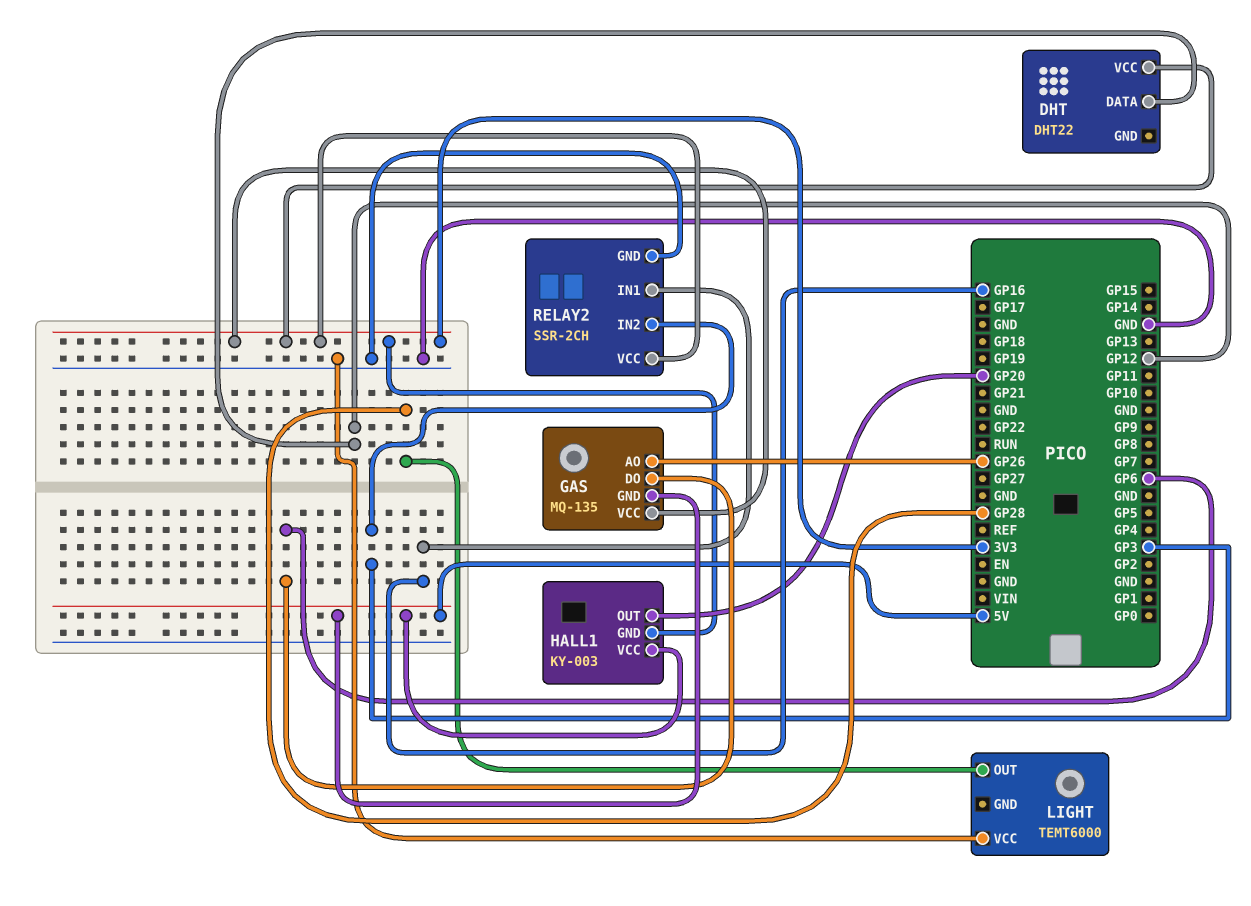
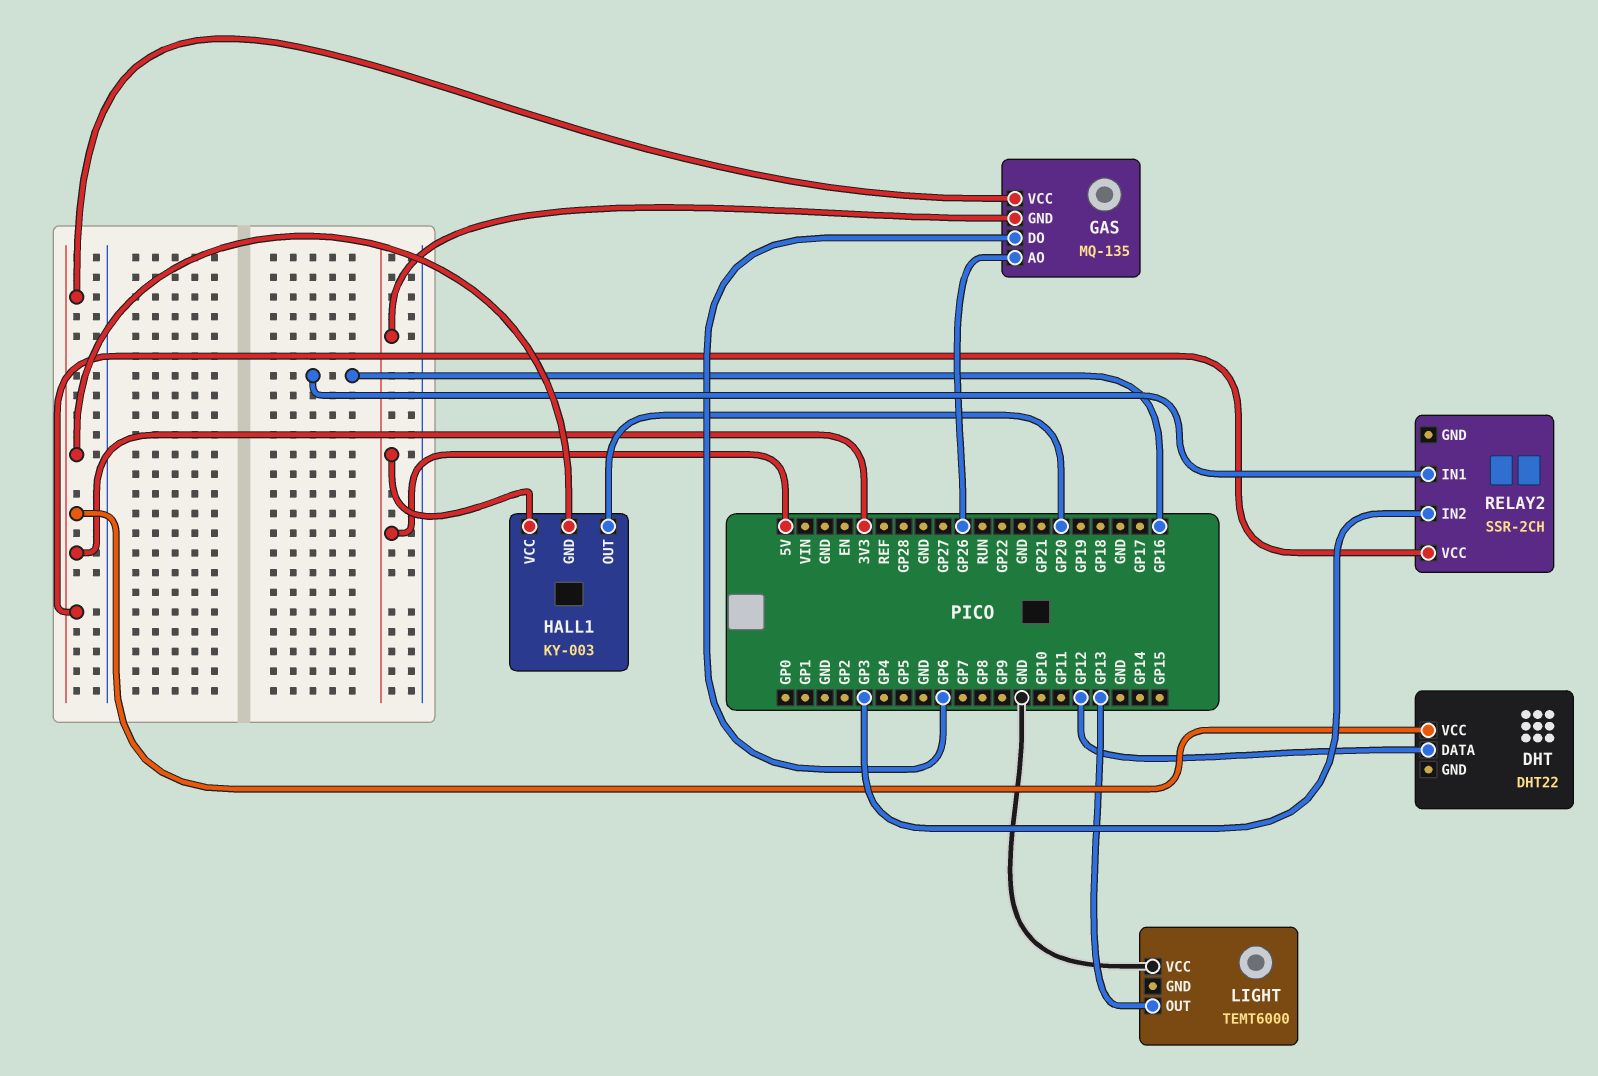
LIGHT pin OUT: GP28 -> GP13
RELAY2 pin GND: GND -> none

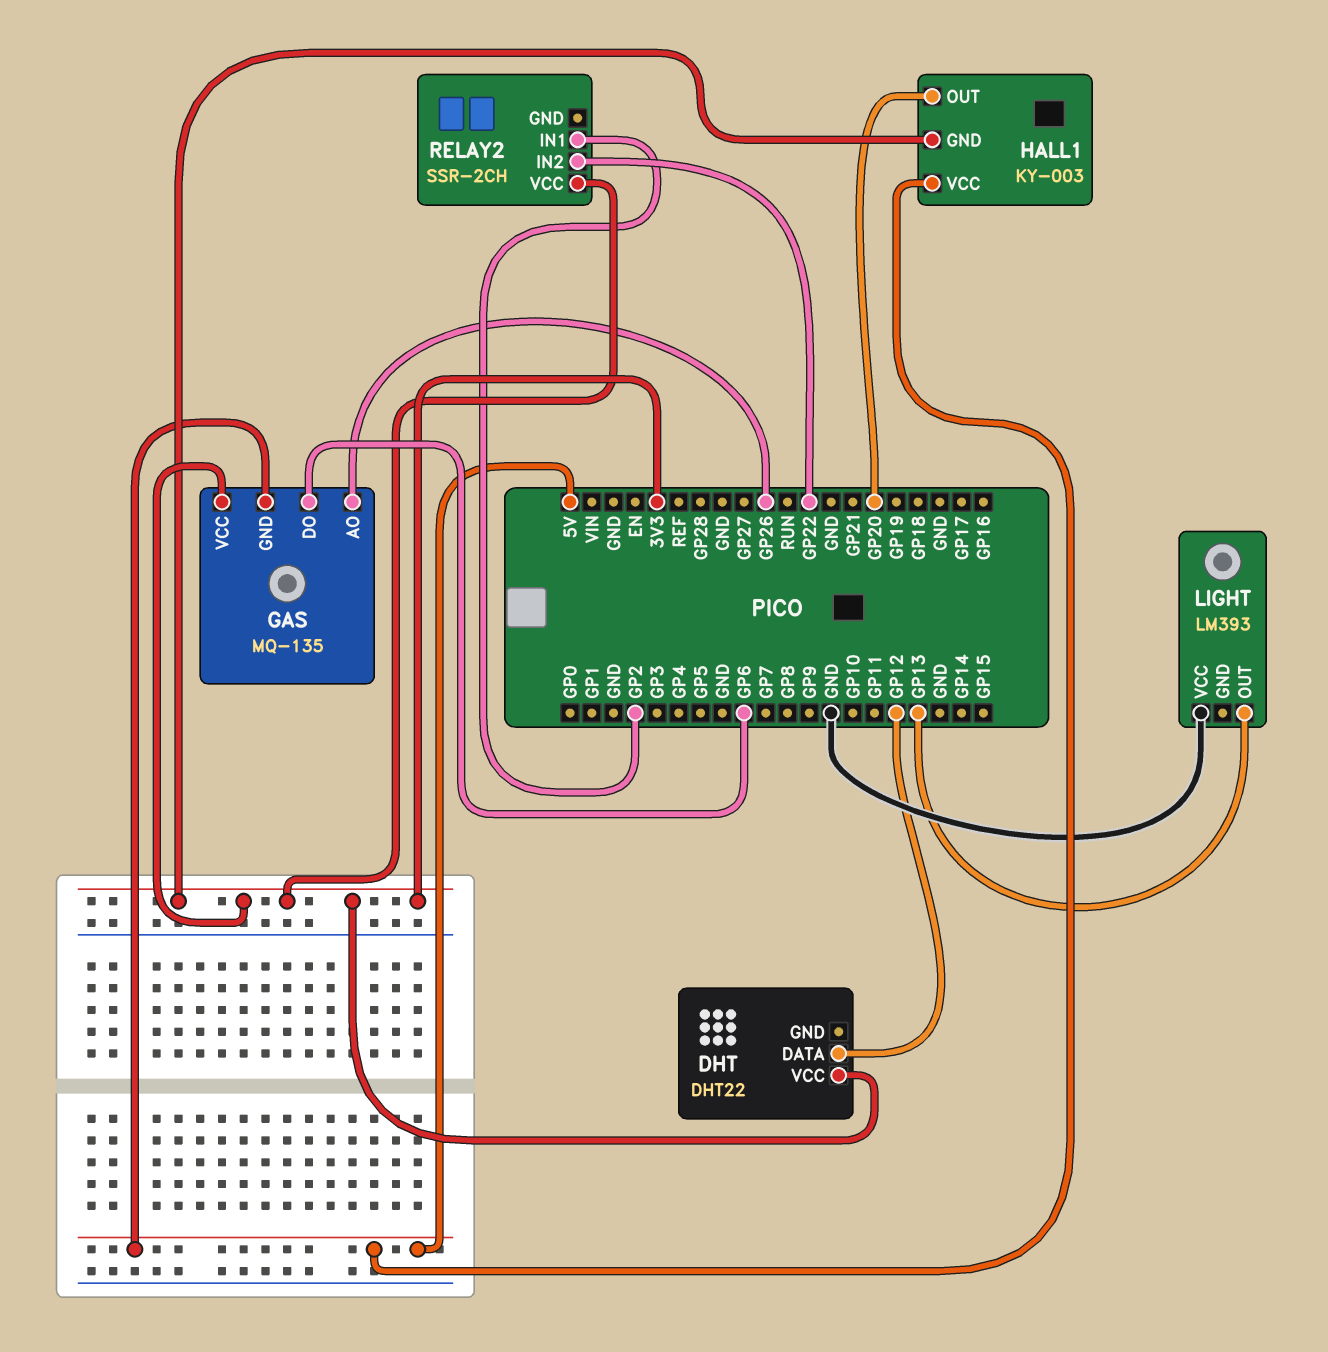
LIGHT: TEMT6000 -> LM393
RELAY2 pin IN1: GP16 -> GP2
RELAY2 pin IN2: GP3 -> GP22

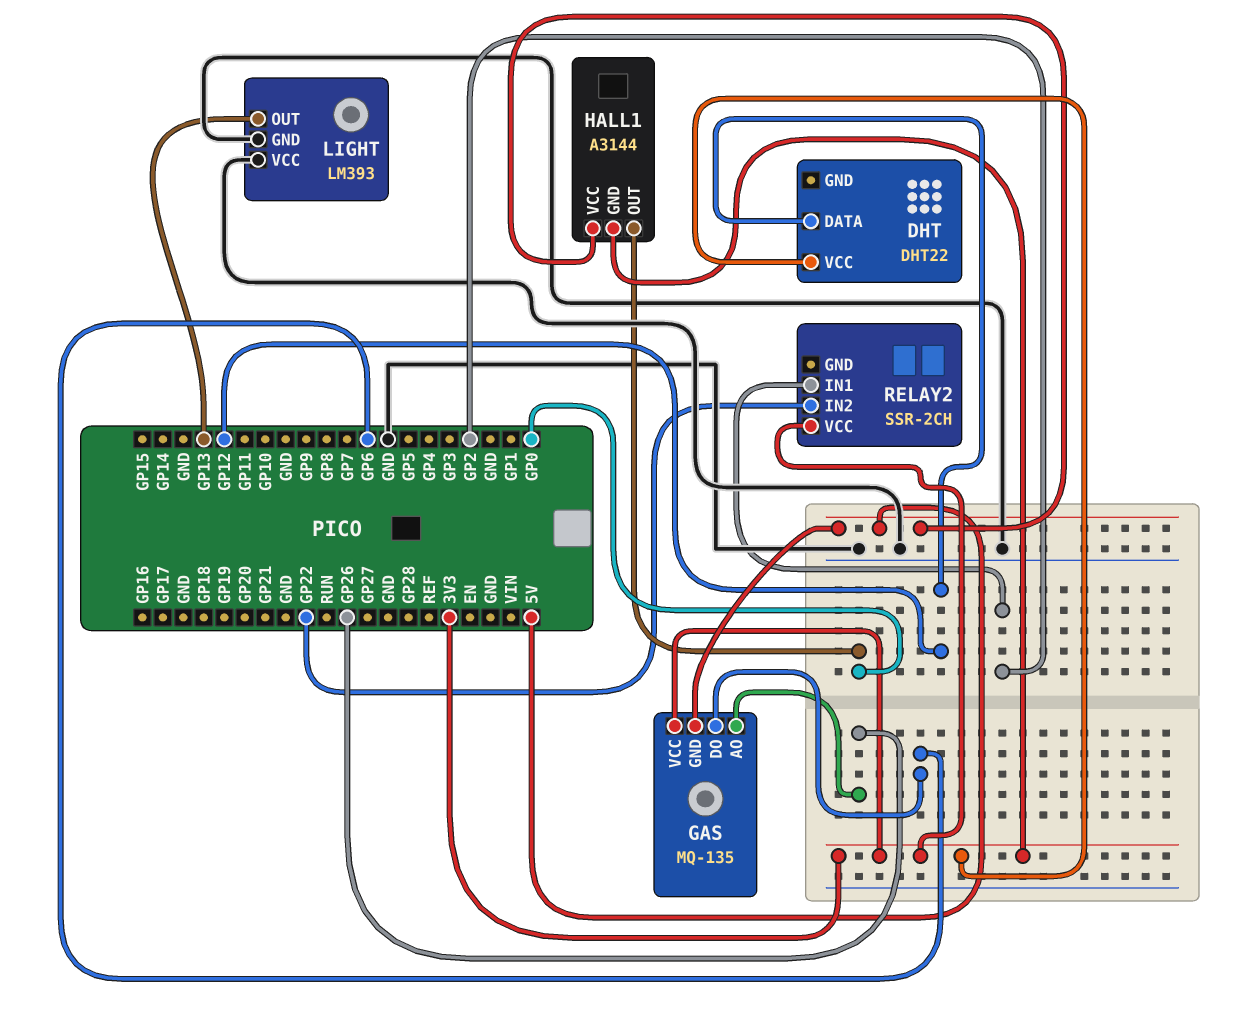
HALL1: KY-003 -> A3144
HALL1 pin OUT: GP20 -> GP0
LIGHT pin GND: none -> GND

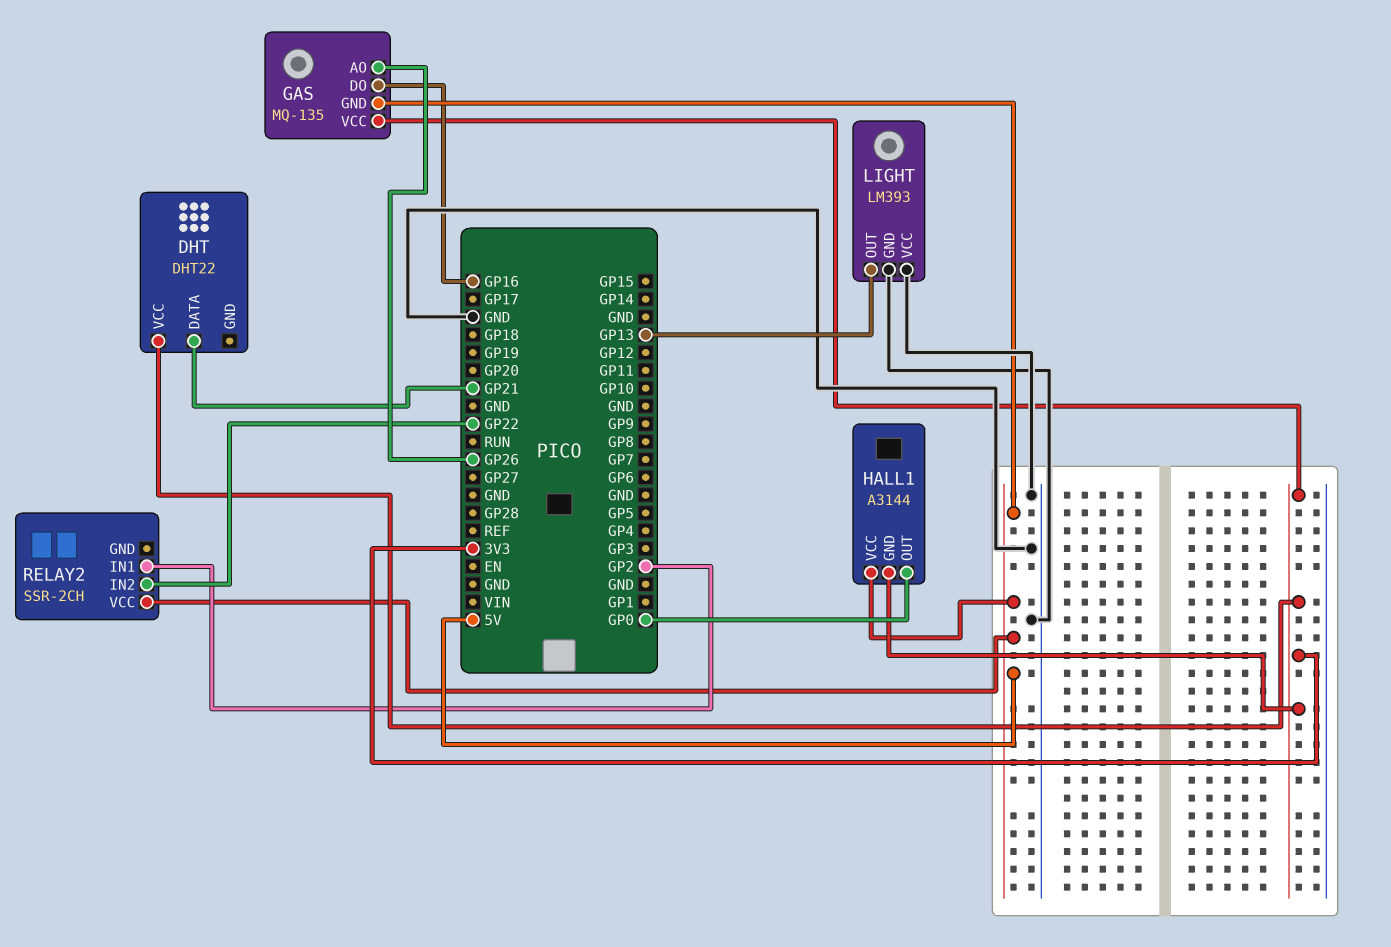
DHT pin DATA: GP12 -> GP21
GAS pin DO: GP6 -> GP16
RELAY2 pin VCC: 3V3 -> 5V

